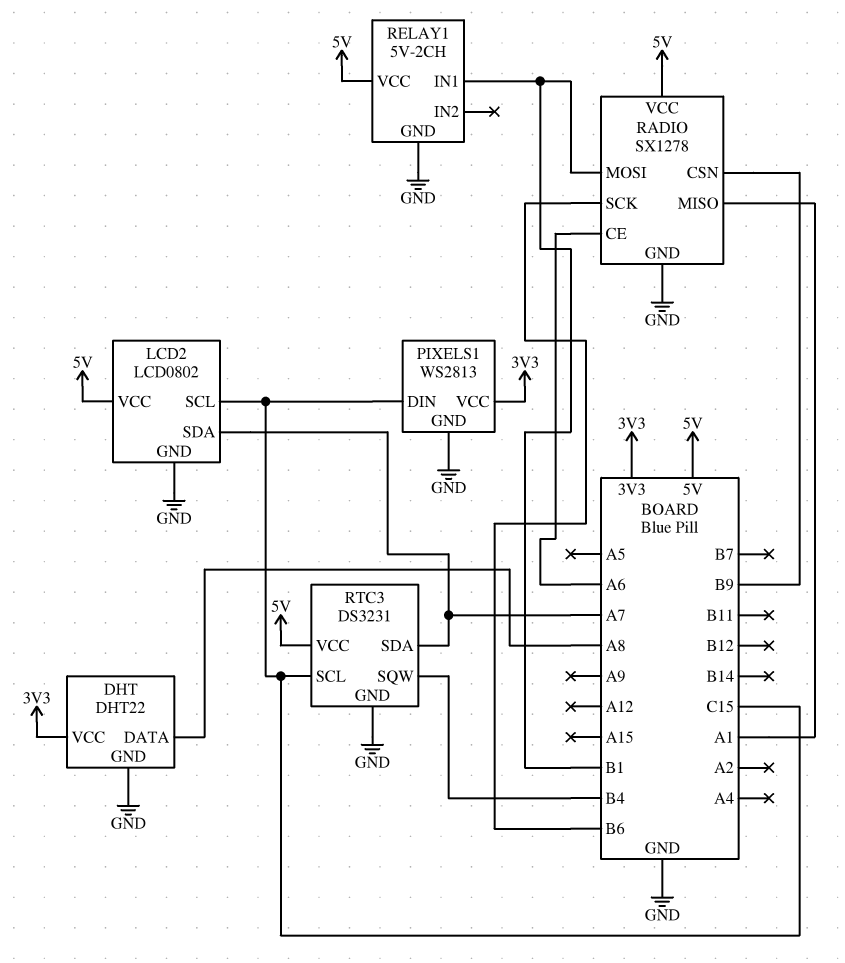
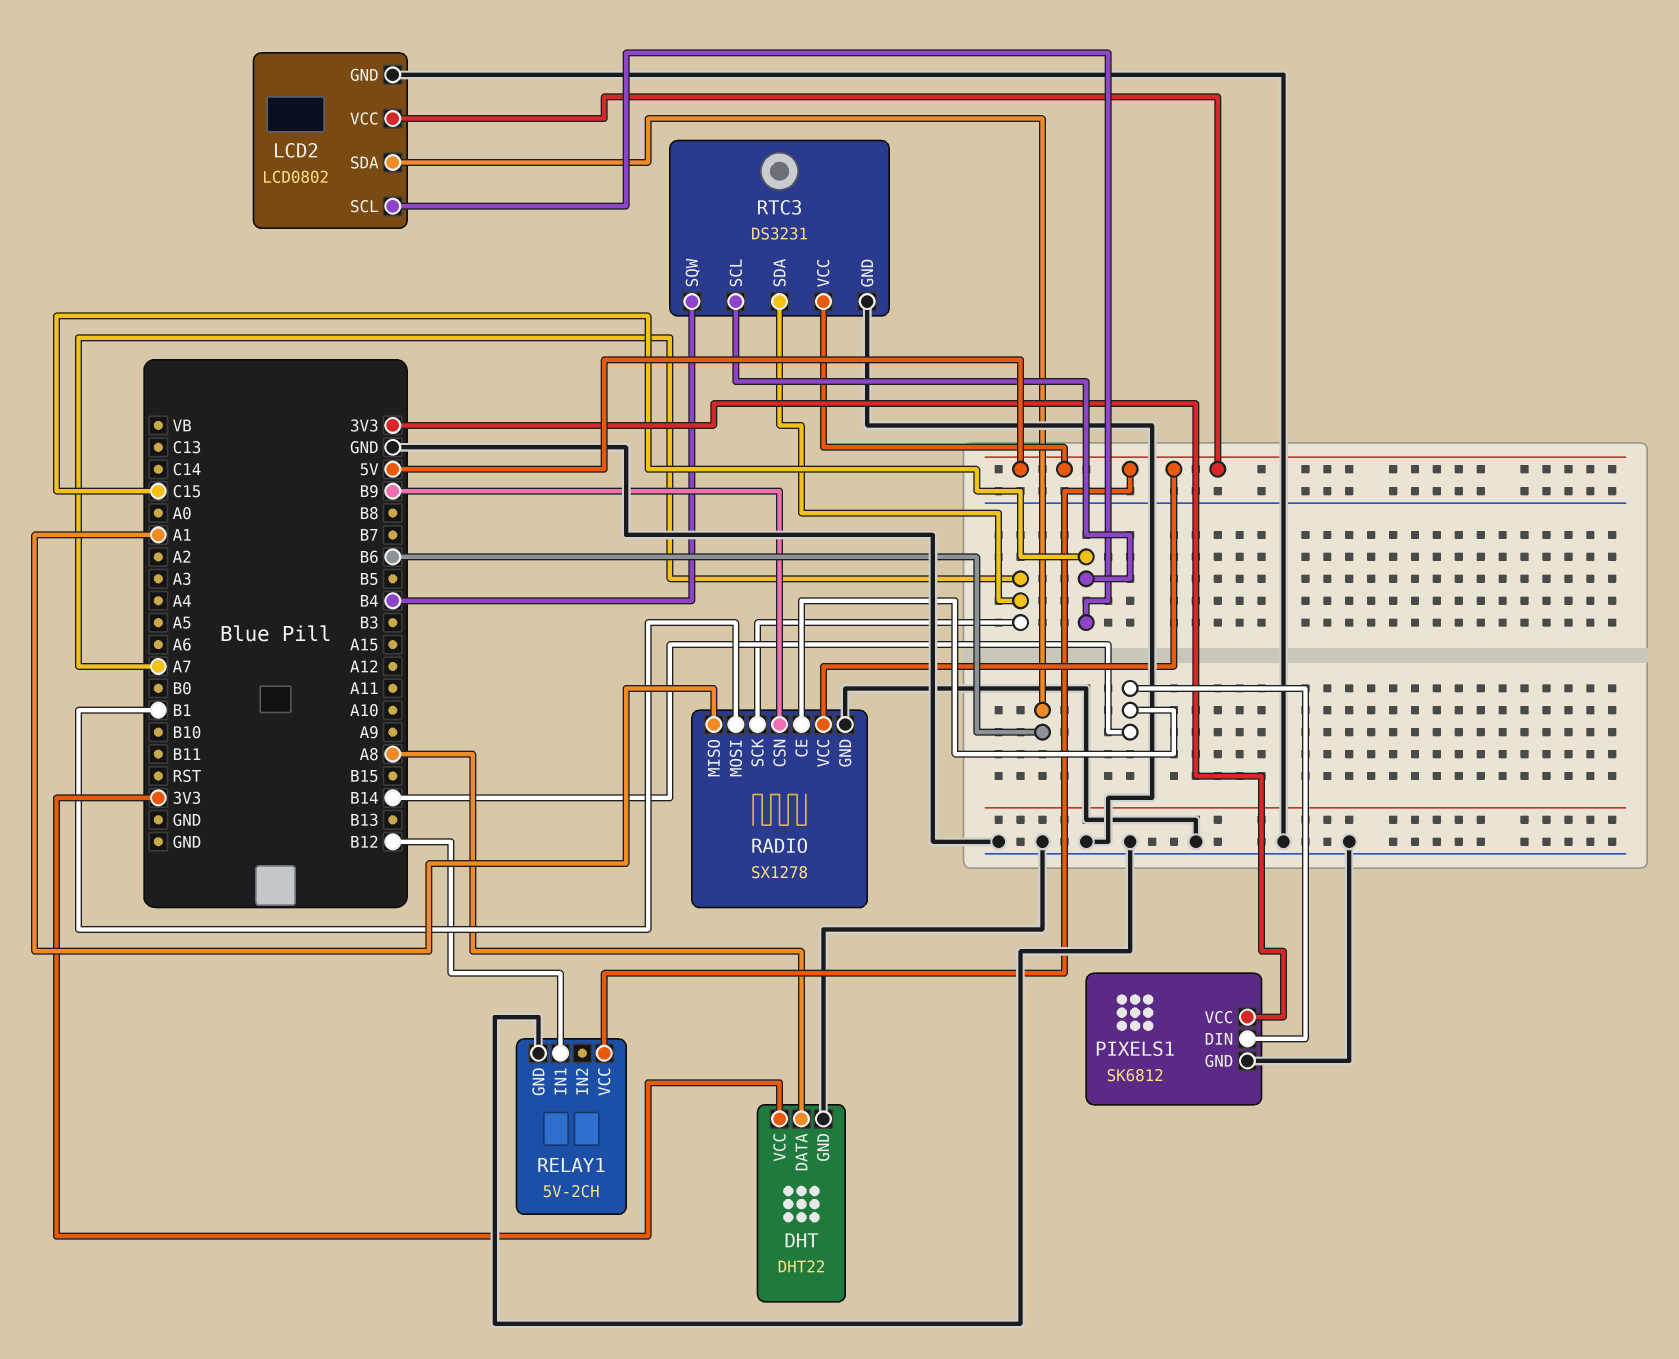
LCD2 pin SDA: A7 -> B6
PIXELS1: WS2813 -> SK6812
PIXELS1 pin DIN: C15 -> B14
RADIO pin CE: A6 -> B14
RADIO pin SCK: B6 -> A7
RELAY1 pin IN1: B1 -> B12

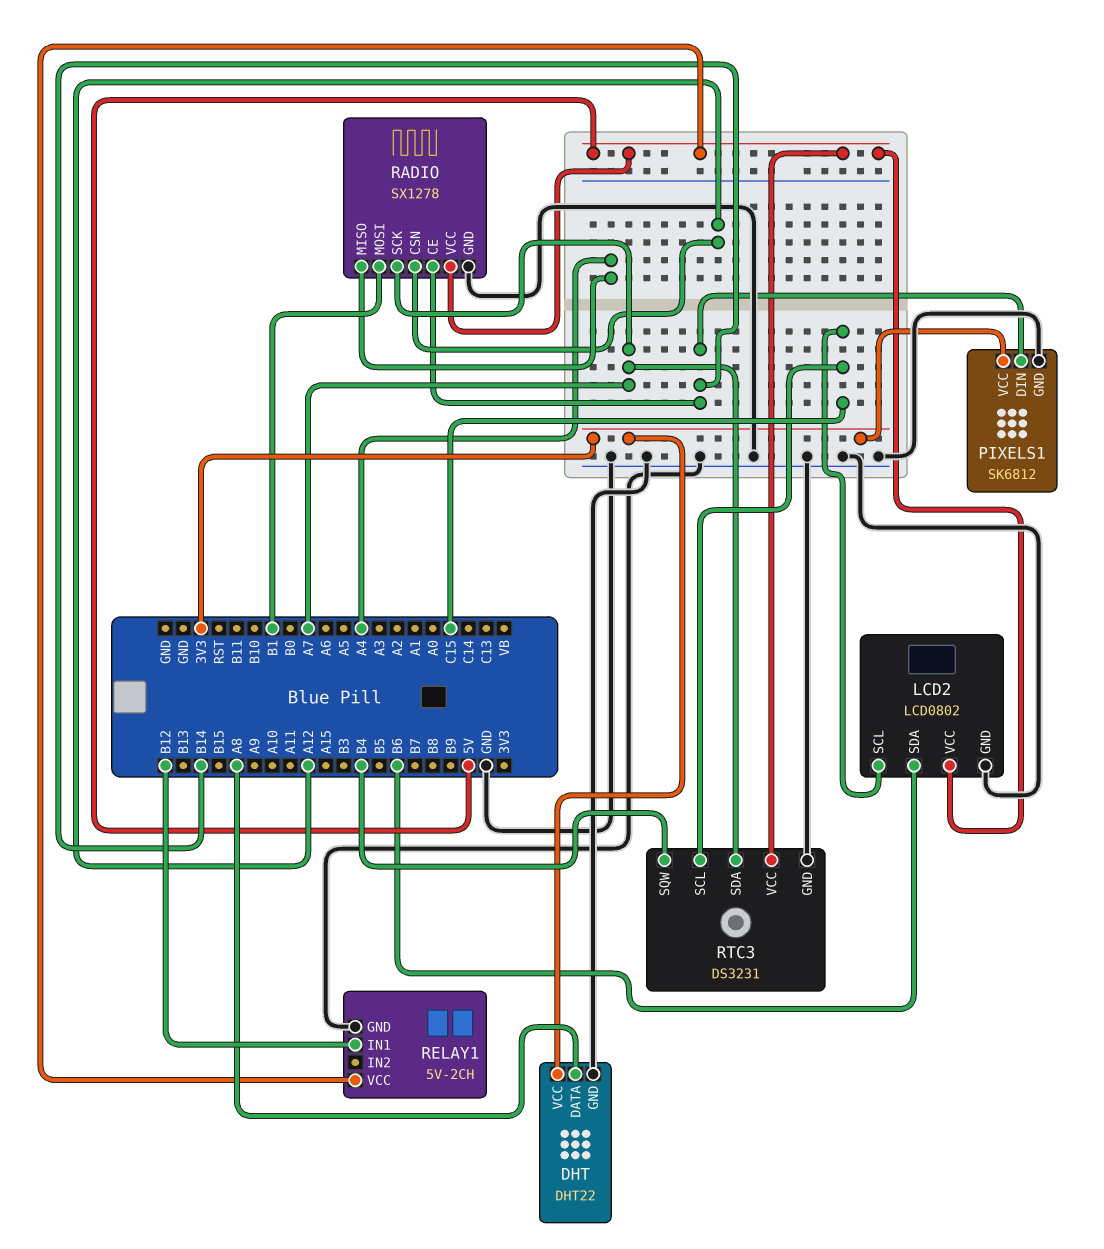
RADIO pin CSN: B9 -> A12
RADIO pin MISO: A1 -> A4

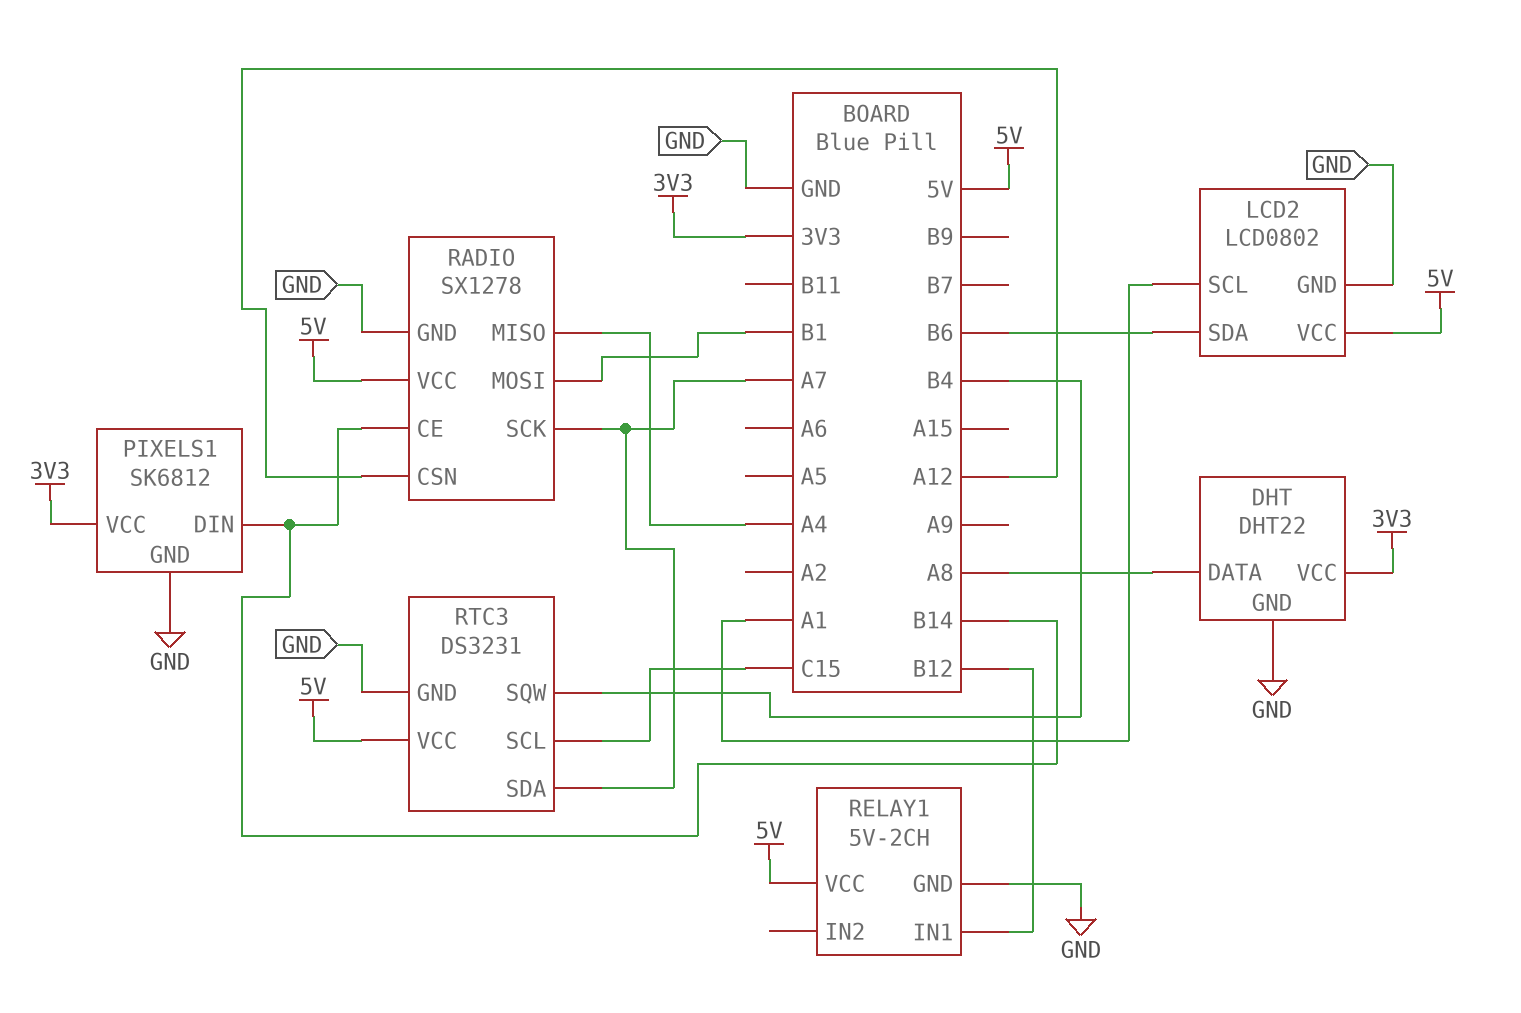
LCD2 pin SCL: C15 -> A1

